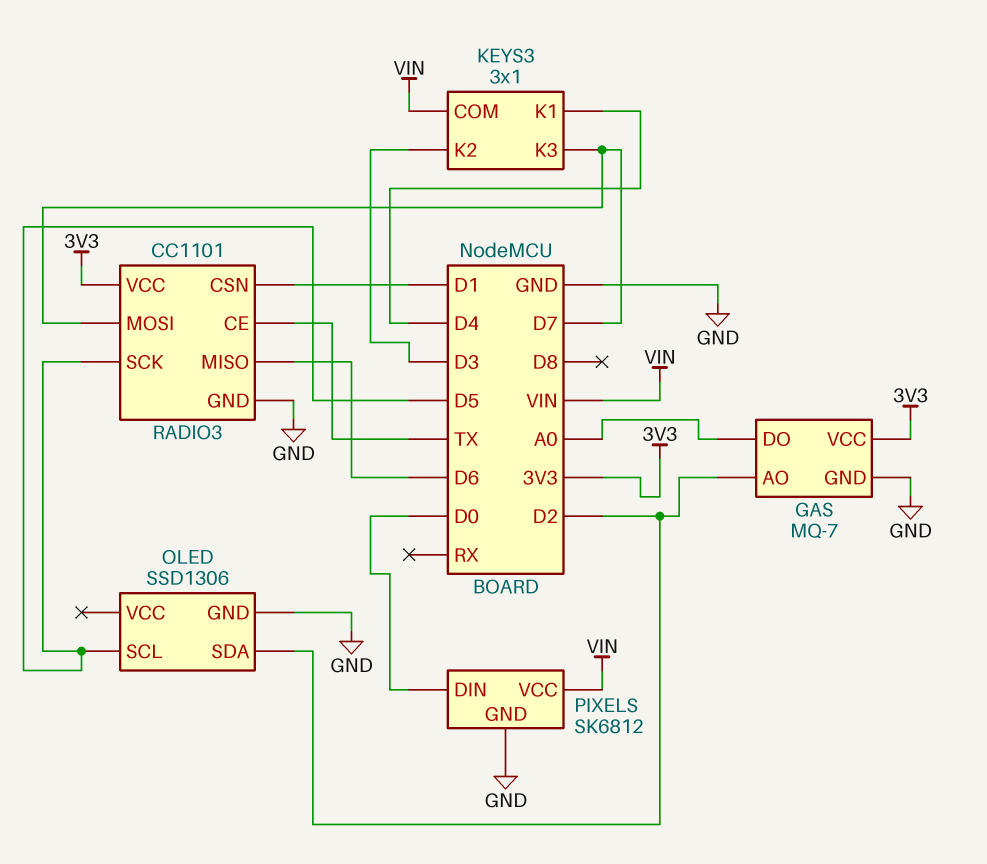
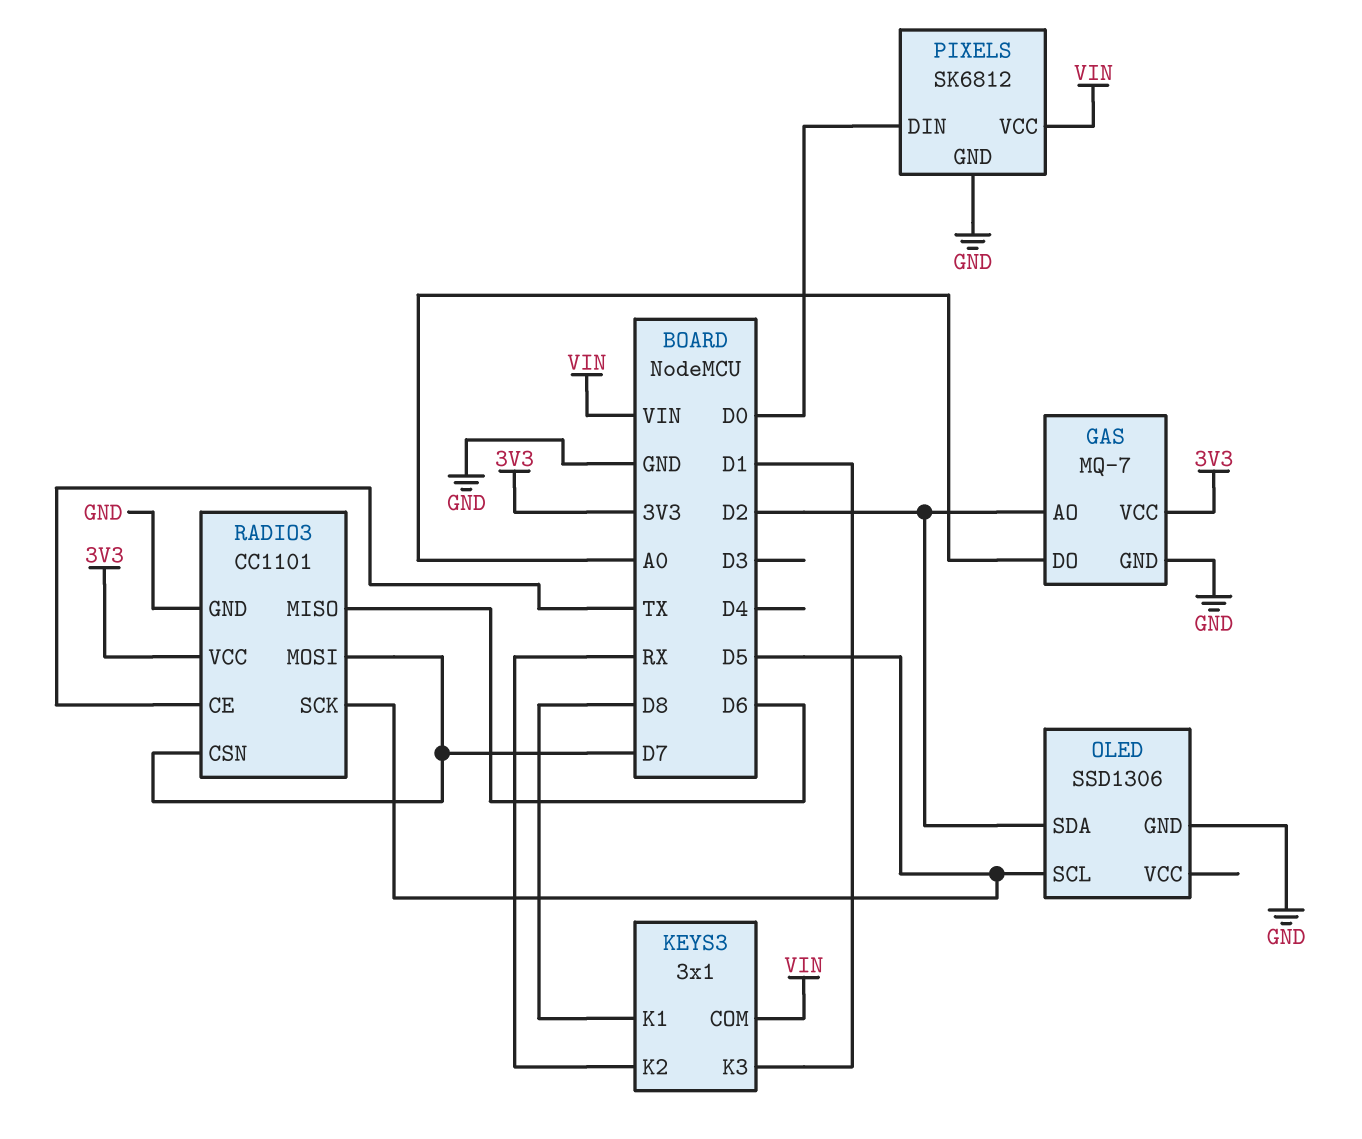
KEYS3 pin K1: D4 -> D8
KEYS3 pin K2: D3 -> RX
KEYS3 pin K3: D7 -> D1
RADIO3 pin CSN: D1 -> D7

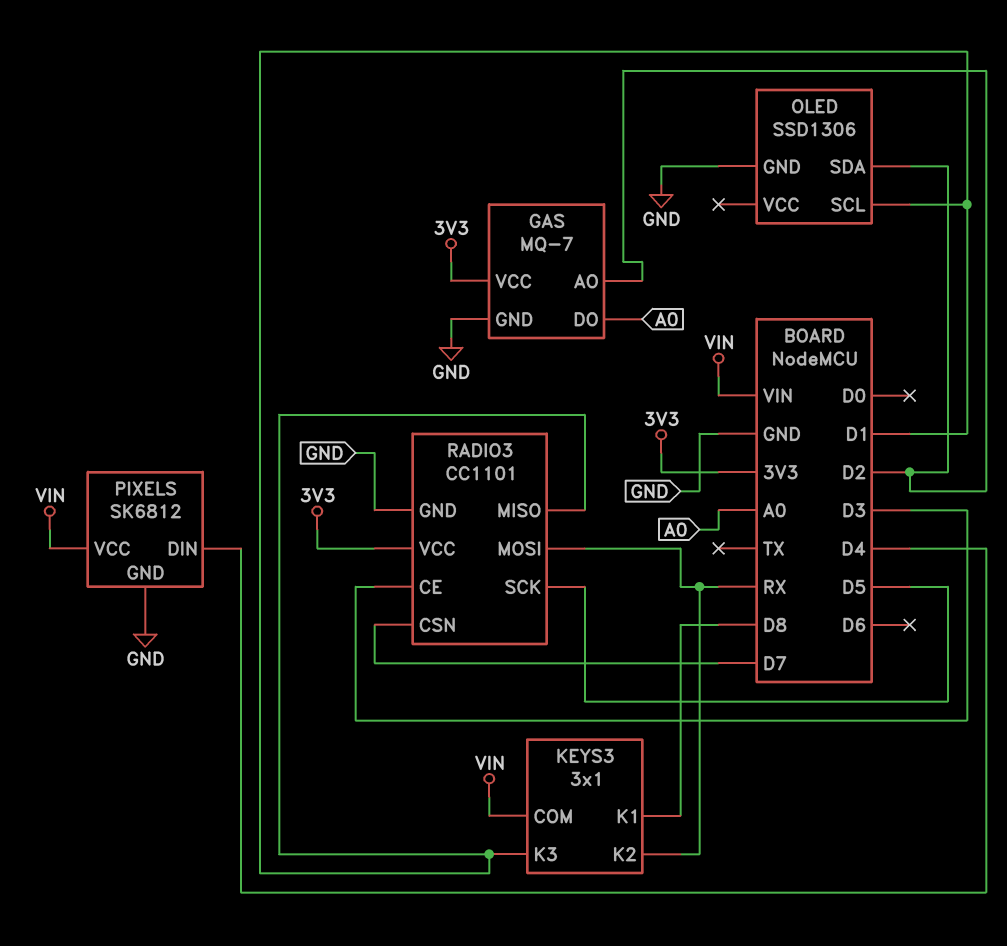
OLED pin SCL: D5 -> D1
PIXELS pin DIN: D0 -> D4
RADIO3 pin CE: TX -> D3
RADIO3 pin MISO: D6 -> D1
RADIO3 pin MOSI: D7 -> RX

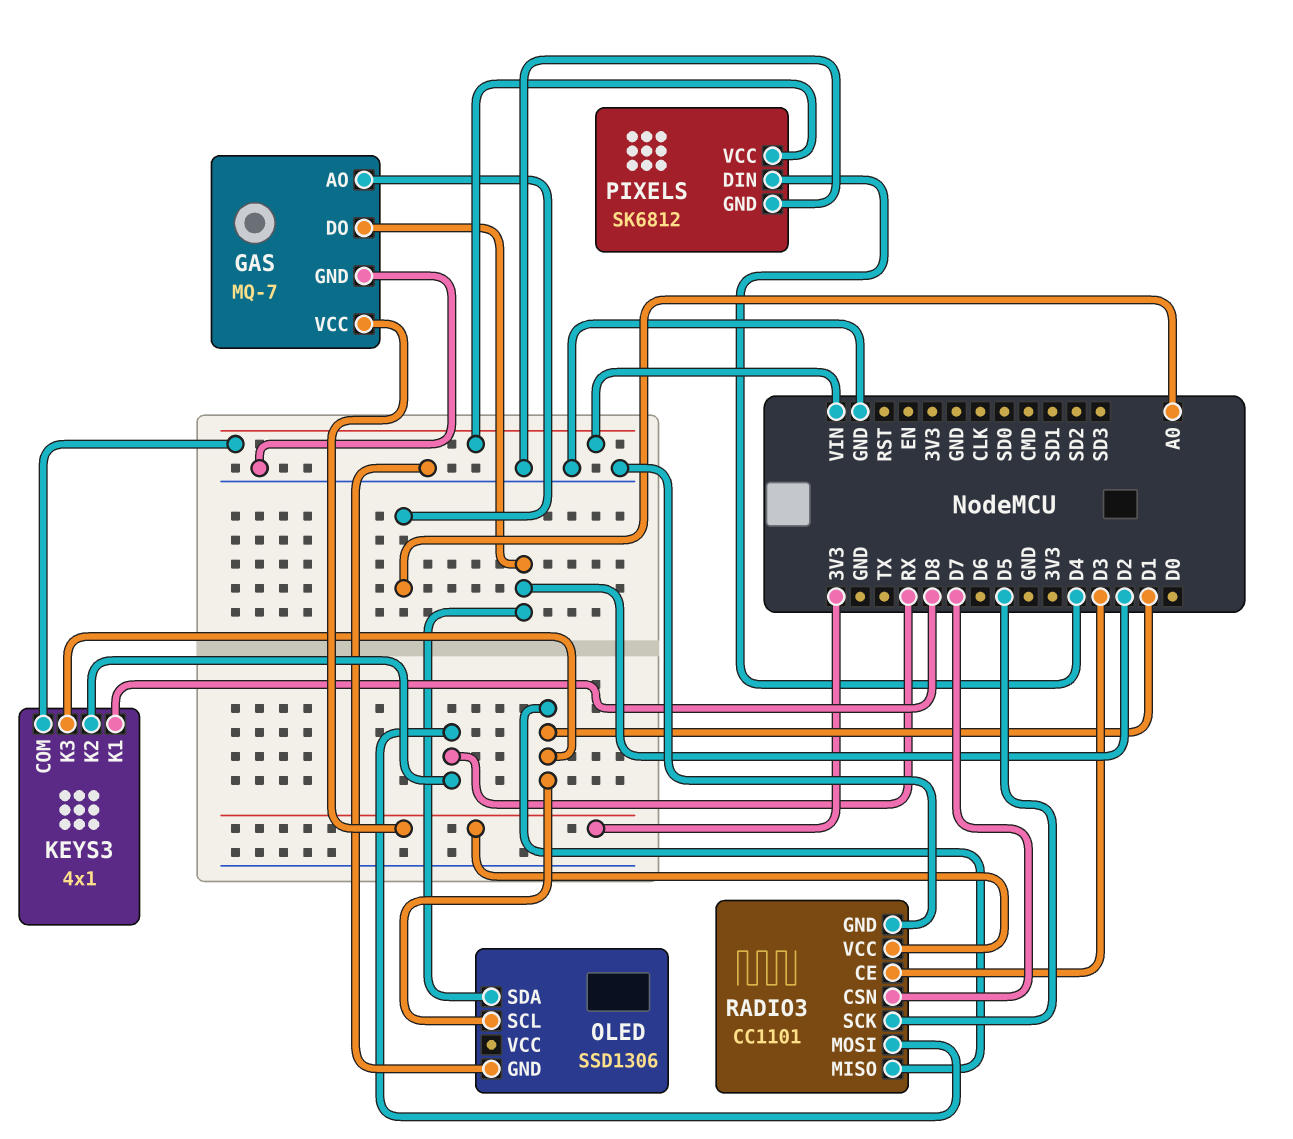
GAS pin AO: D2 -> A0
GAS pin DO: A0 -> D2
KEYS3: 3x1 -> 4x1

